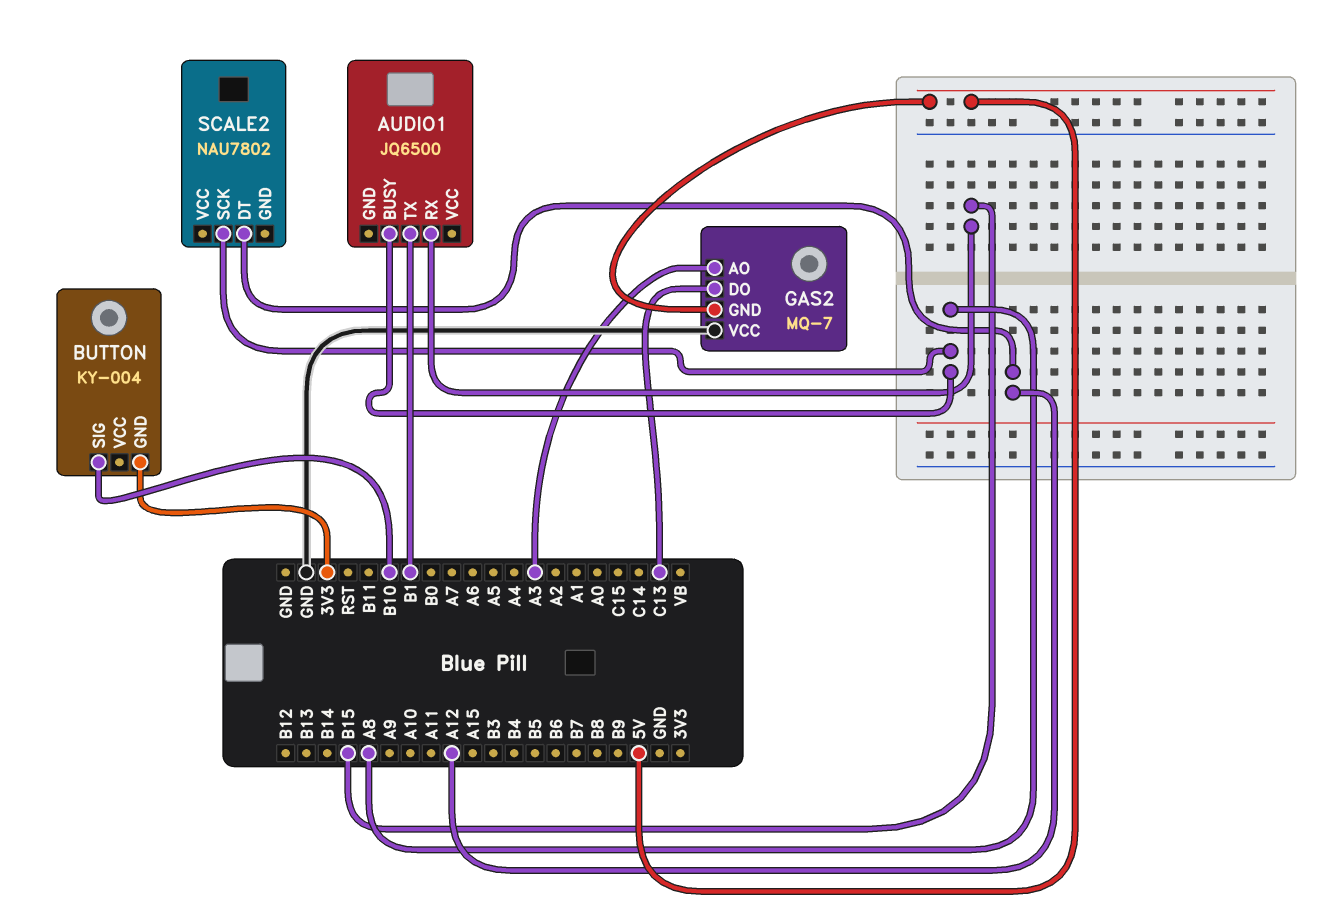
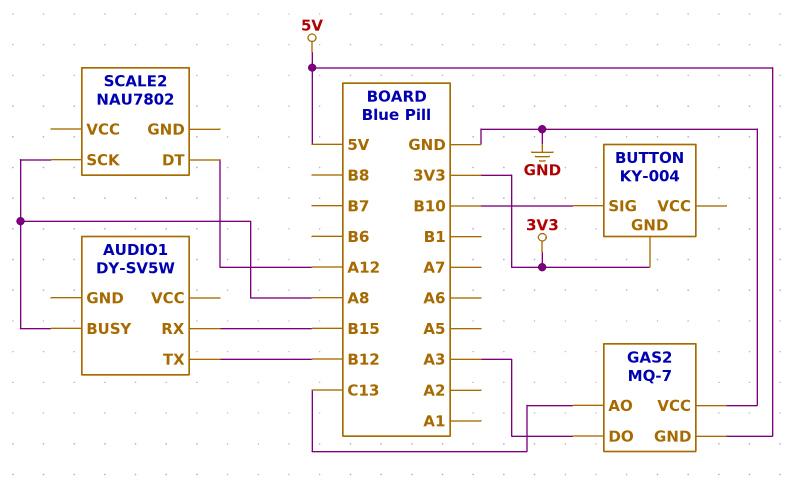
AUDIO1: JQ6500 -> DY-SV5W
AUDIO1 pin TX: B1 -> B12
GAS2 pin AO: A3 -> C13
GAS2 pin DO: C13 -> A3

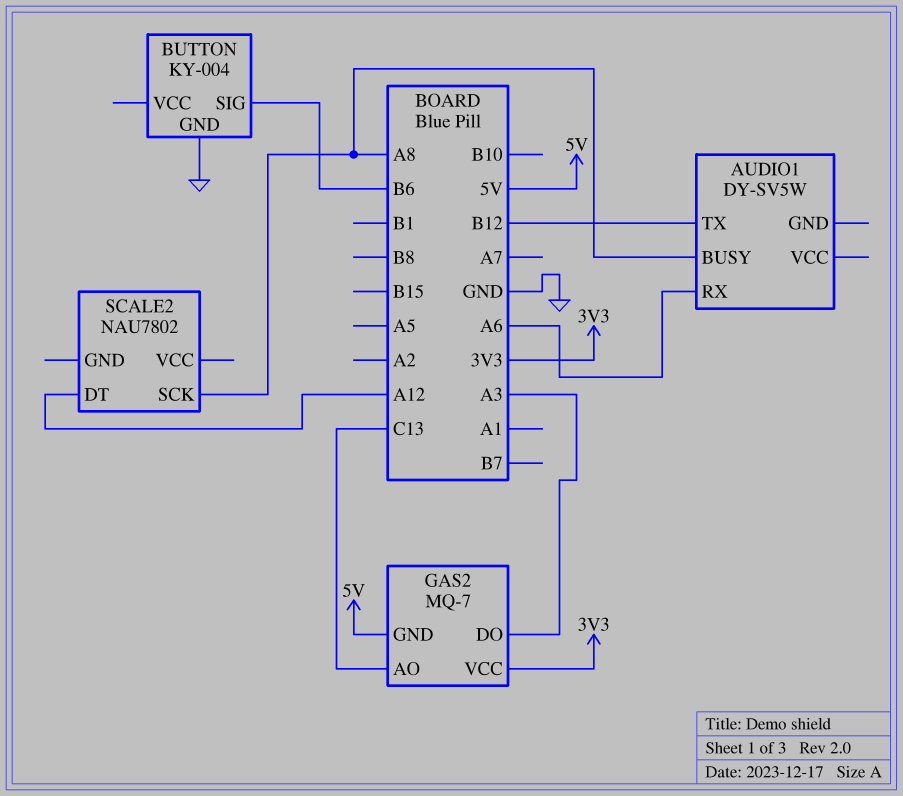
AUDIO1 pin RX: B15 -> A6
BUTTON pin GND: 3V3 -> GND
BUTTON pin SIG: B10 -> B6
GAS2 pin VCC: GND -> 3V3

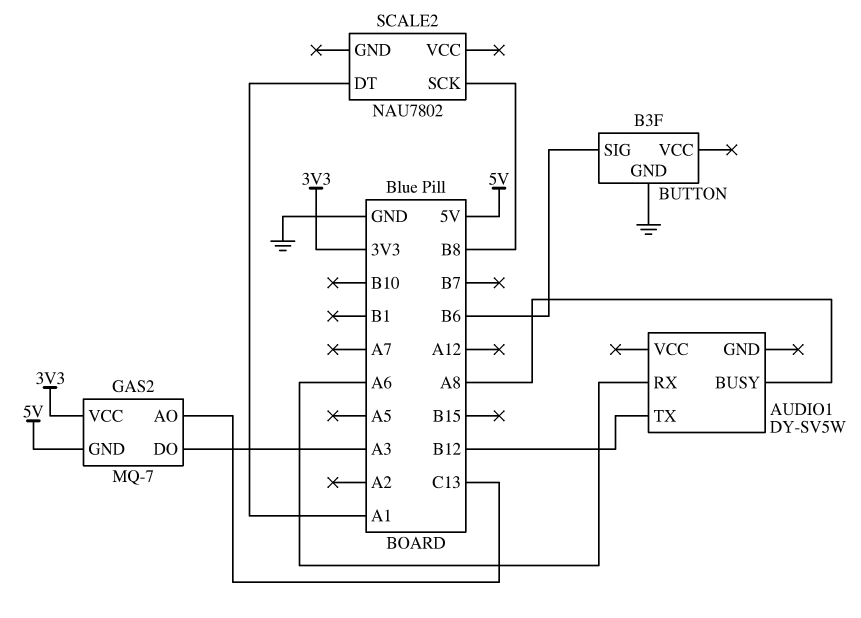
BUTTON: KY-004 -> B3F
SCALE2 pin DT: A12 -> A1
SCALE2 pin SCK: A8 -> B8

